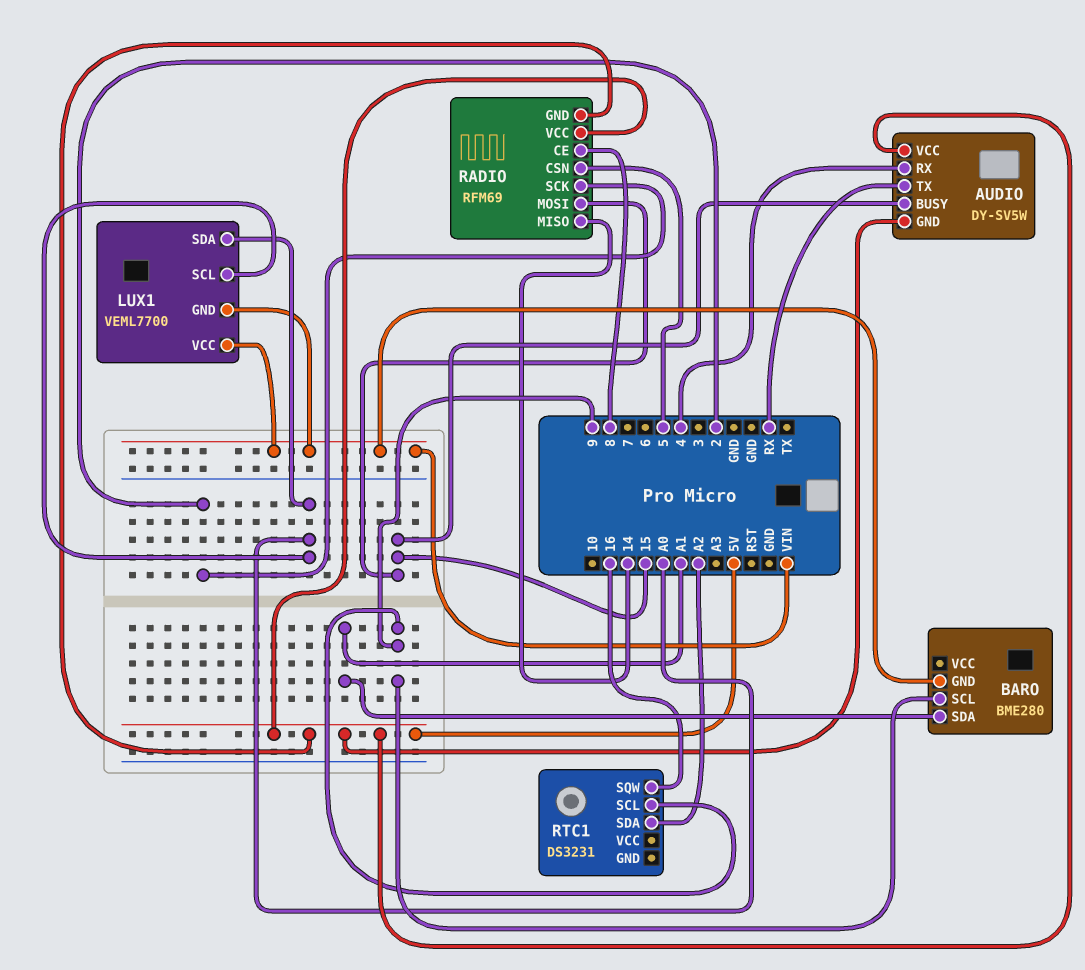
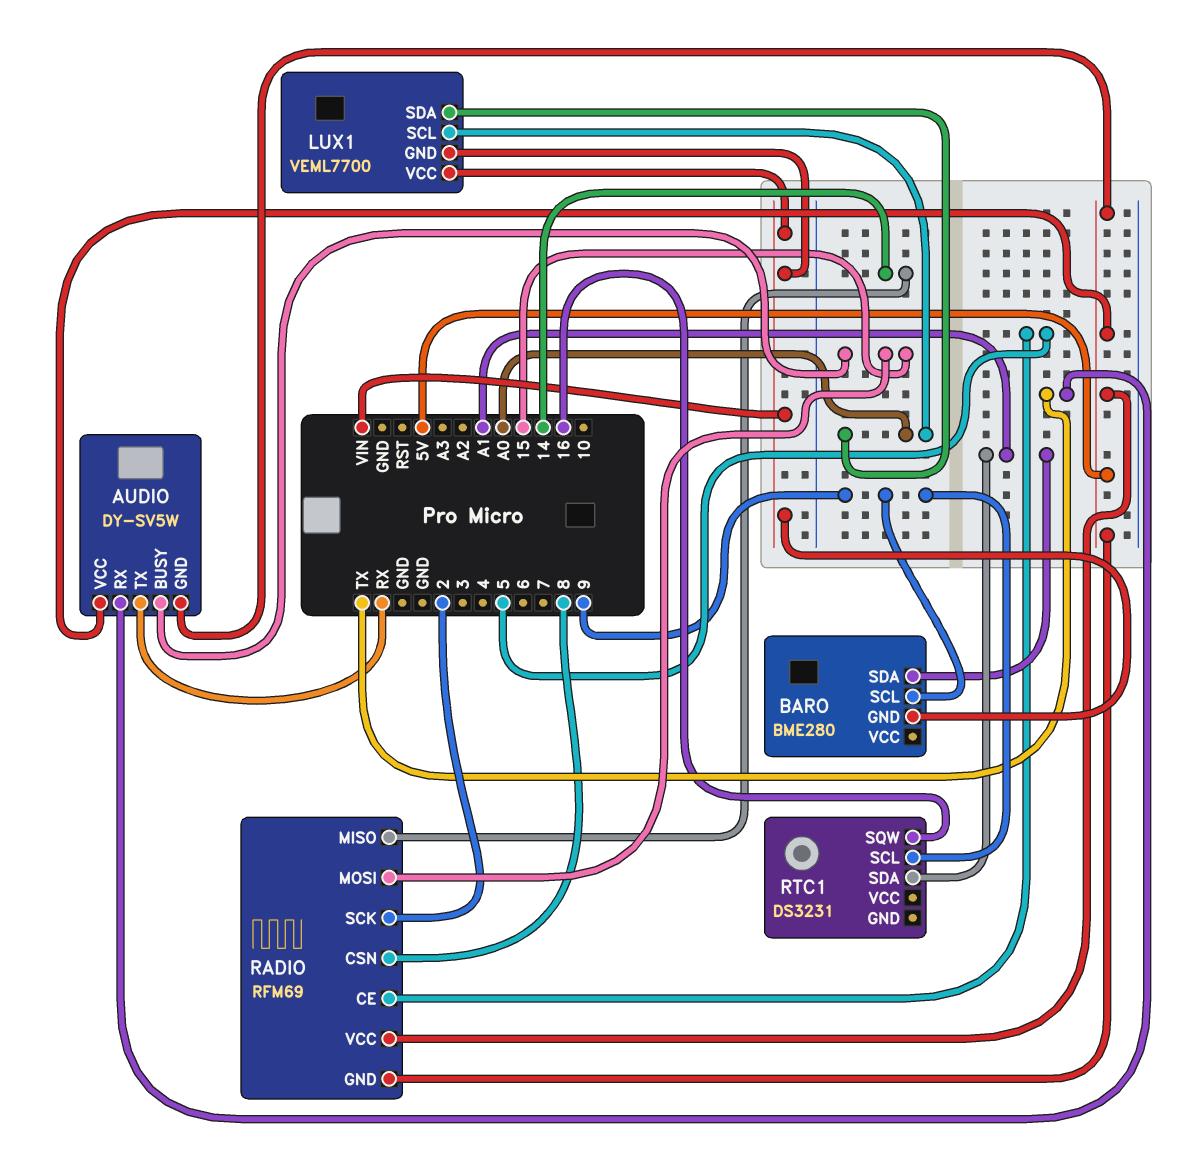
AUDIO pin RX: 4 -> TX
RADIO pin CE: 8 -> 5
RADIO pin CSN: 5 -> 8
RTC1 pin SDA: A2 -> A1

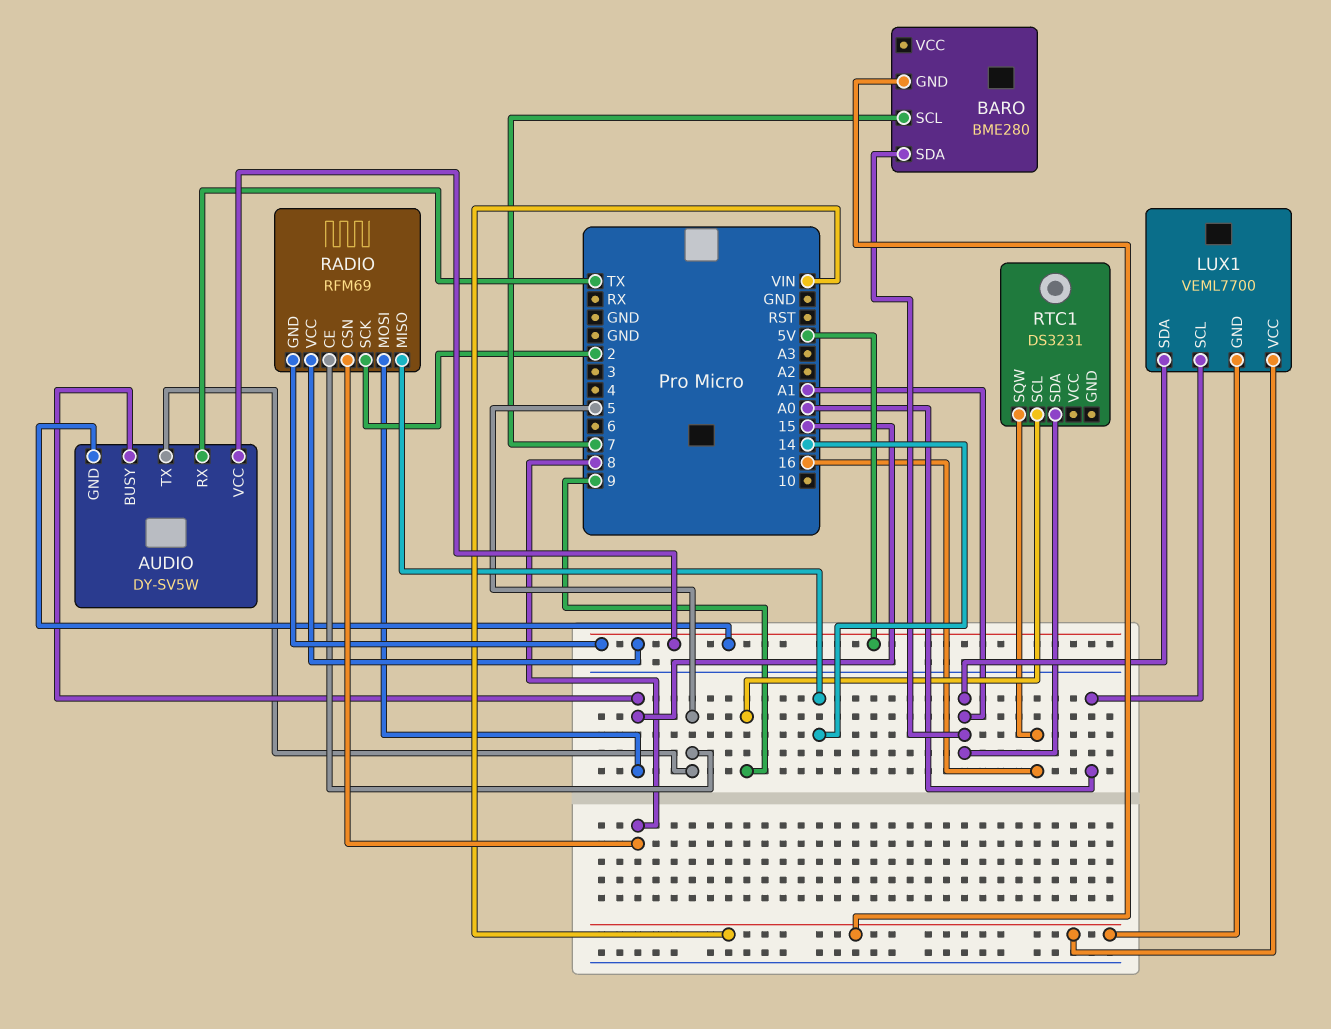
AUDIO pin TX: RX -> 5
BARO pin SCL: 9 -> 7
LUX1 pin SDA: A0 -> A1

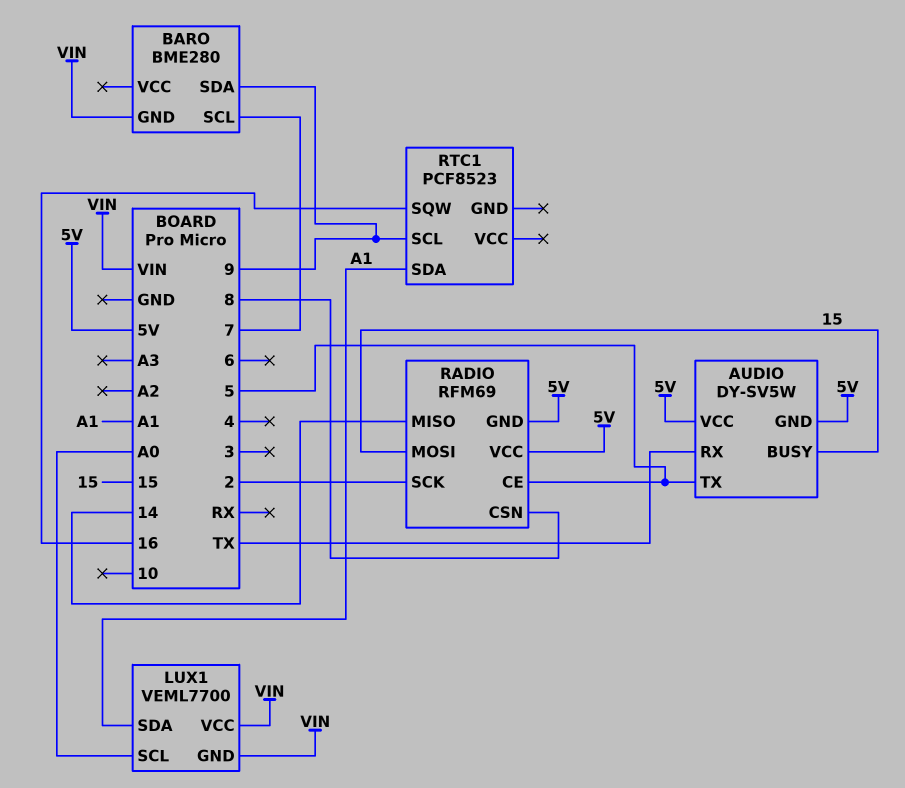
BARO pin SDA: A1 -> 9
RTC1: DS3231 -> PCF8523

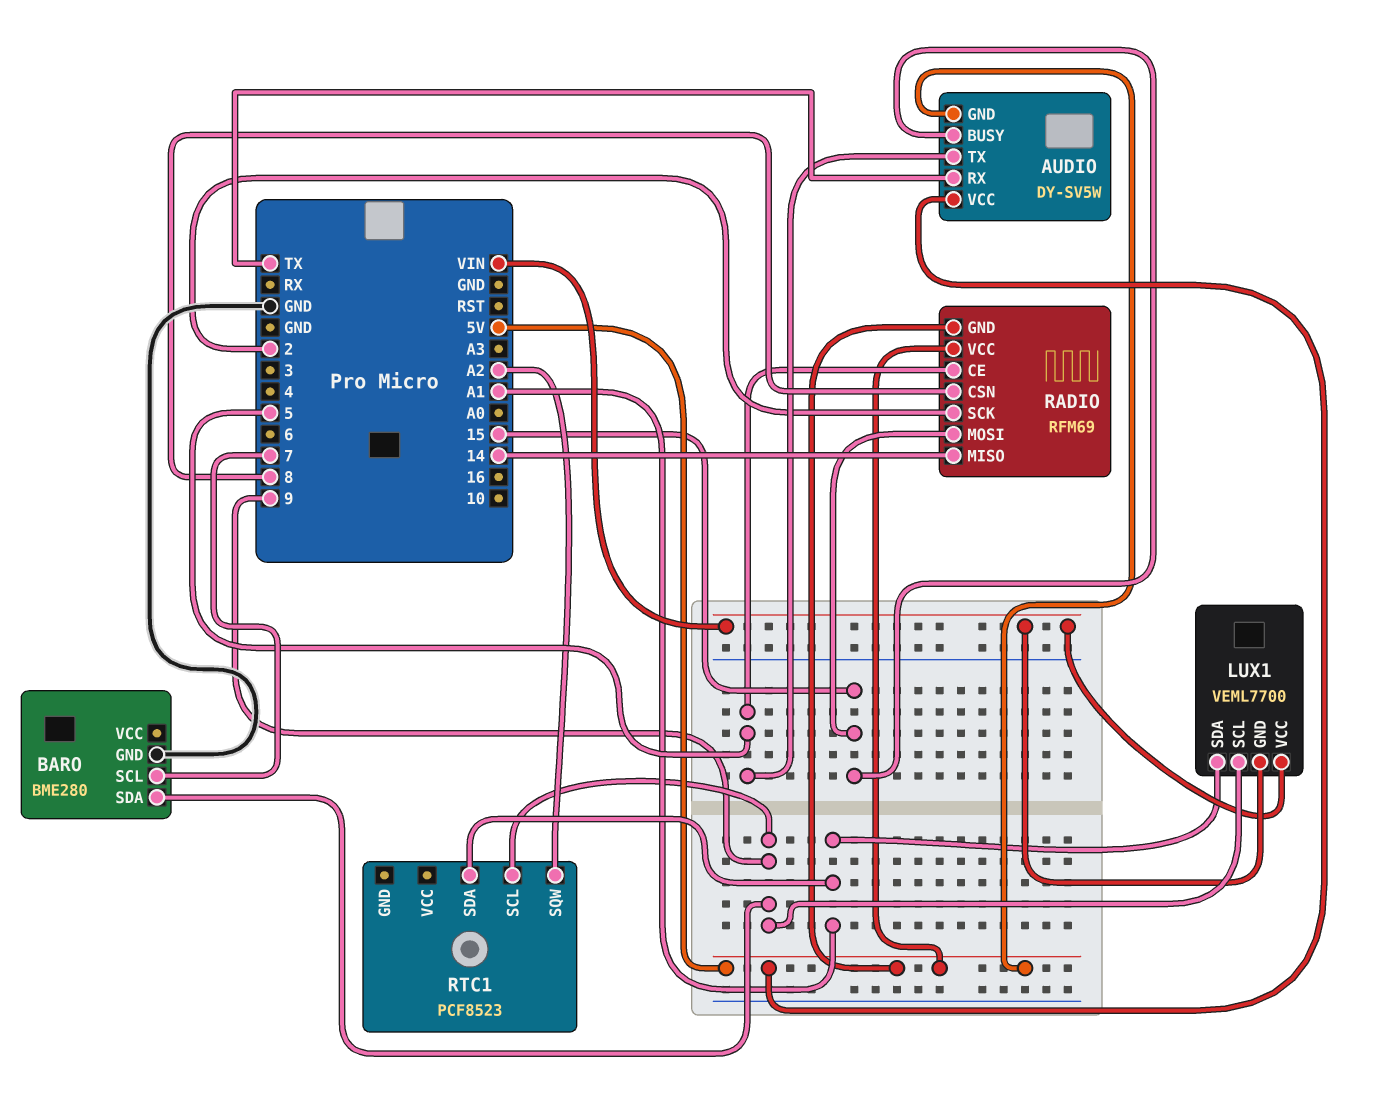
BARO pin GND: VIN -> GND
LUX1 pin SCL: A0 -> 9
RTC1 pin SQW: 16 -> A2

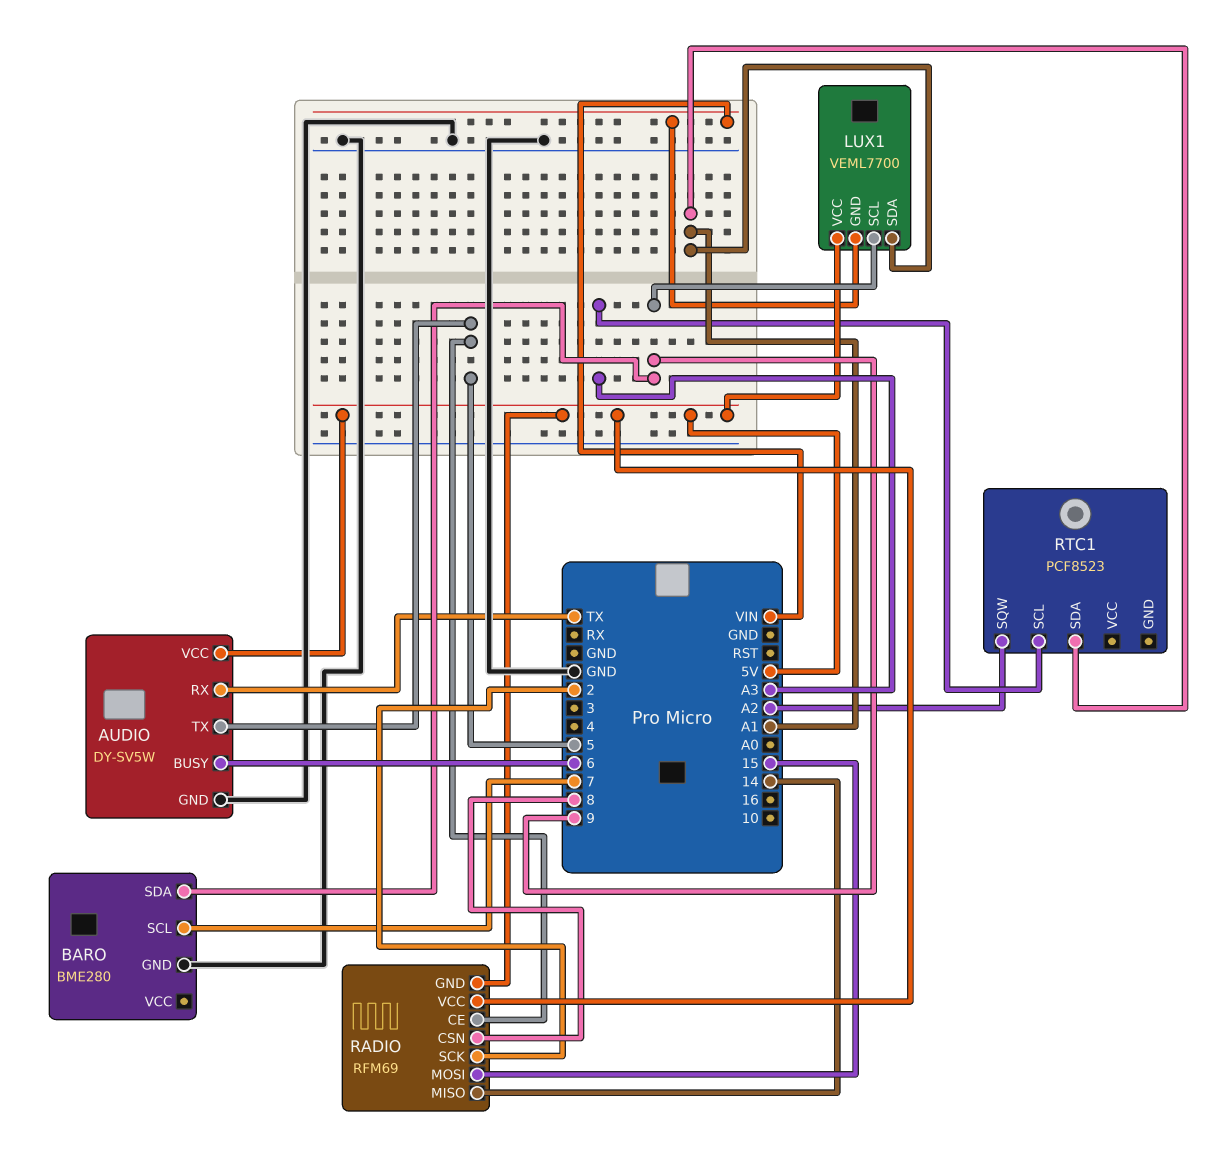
AUDIO pin BUSY: 15 -> 6
AUDIO pin GND: 5V -> GND
LUX1 pin VCC: VIN -> 5V
RTC1 pin SCL: 9 -> A3

